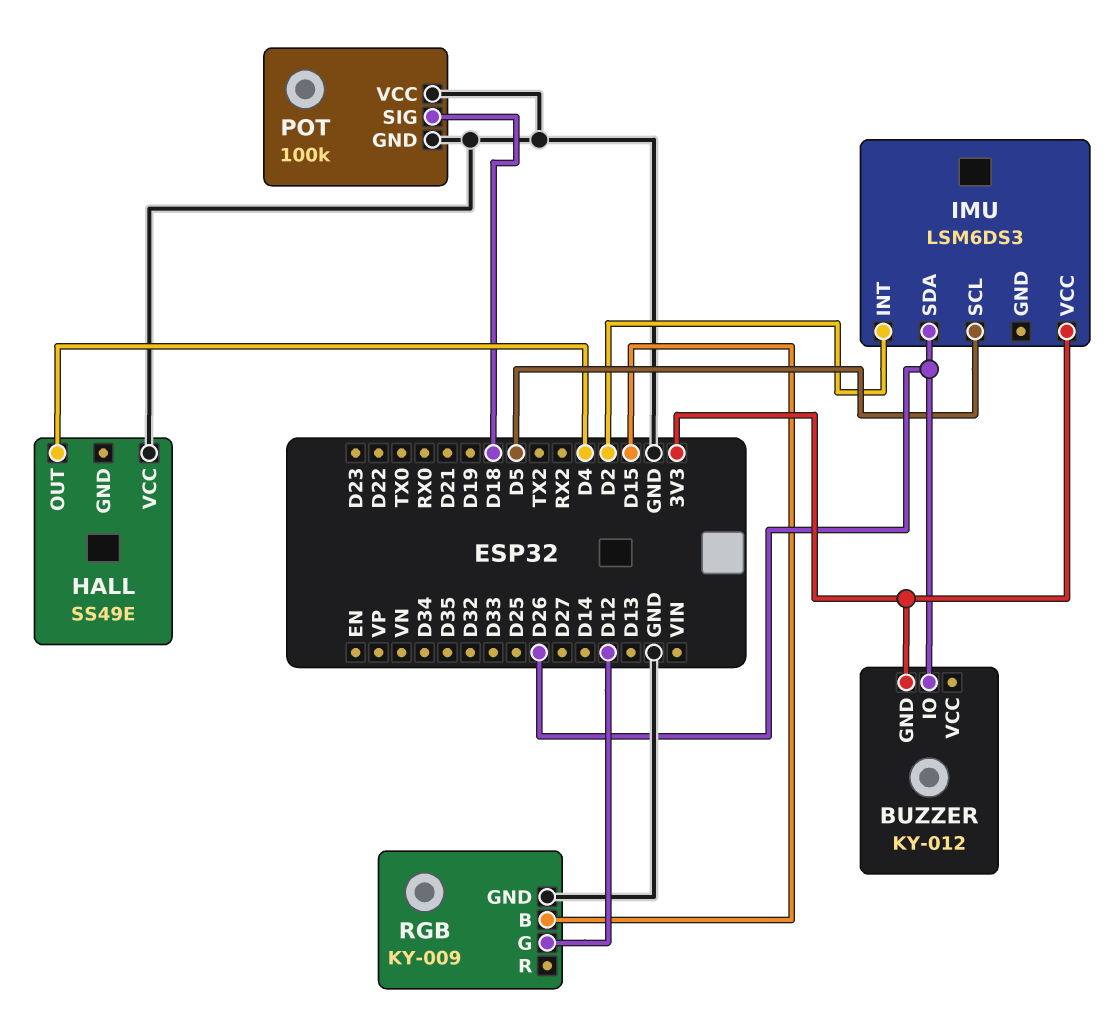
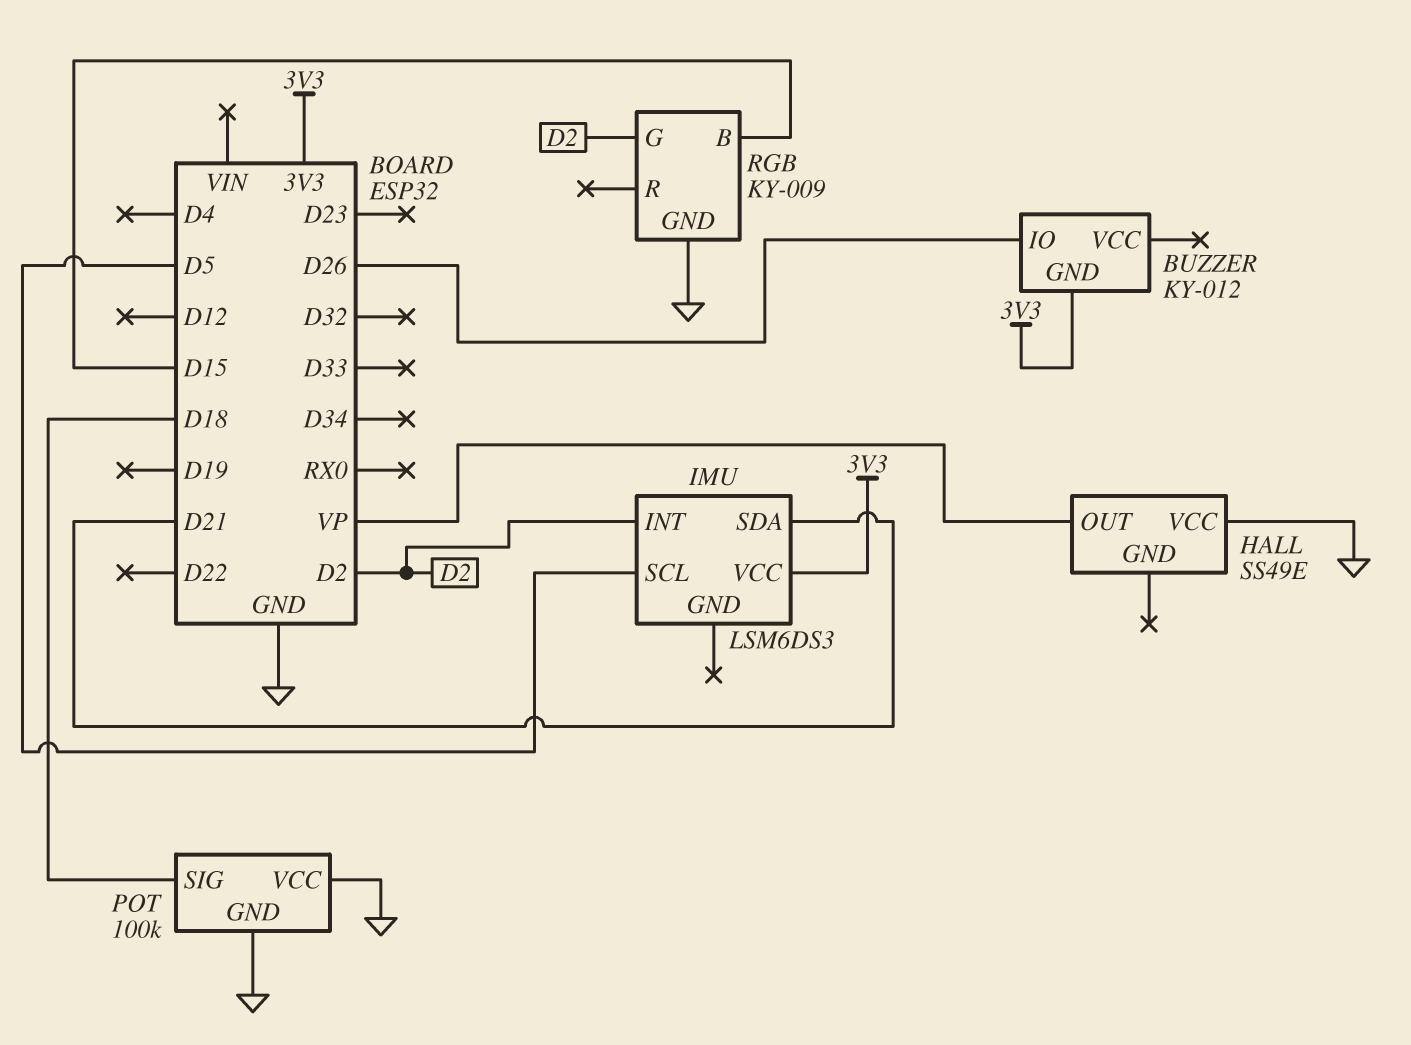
HALL pin OUT: D4 -> VP
IMU pin SDA: D26 -> D21
RGB pin G: D12 -> D2

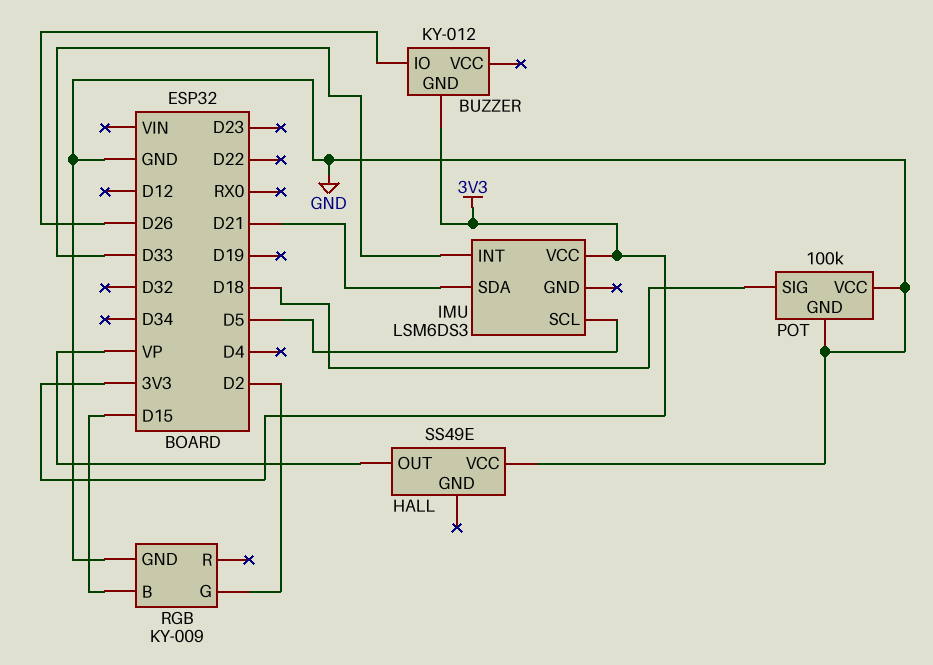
IMU pin INT: D2 -> D33

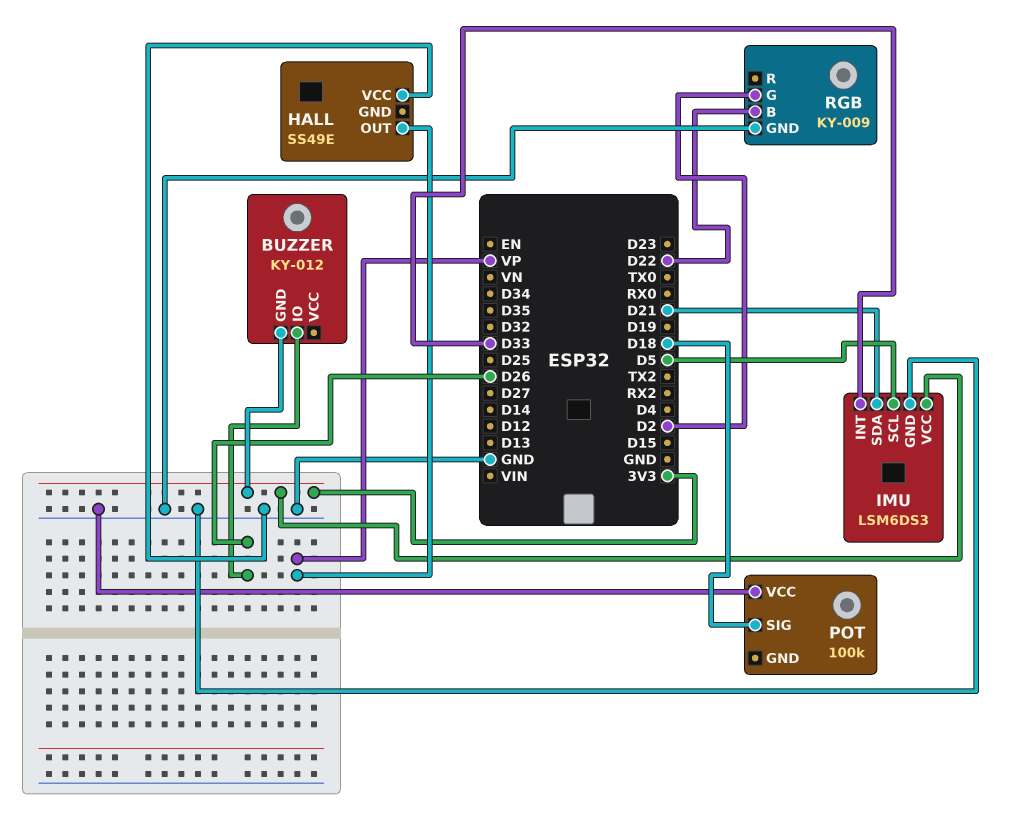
IMU pin GND: none -> GND
POT pin GND: GND -> none
RGB pin B: D15 -> D22

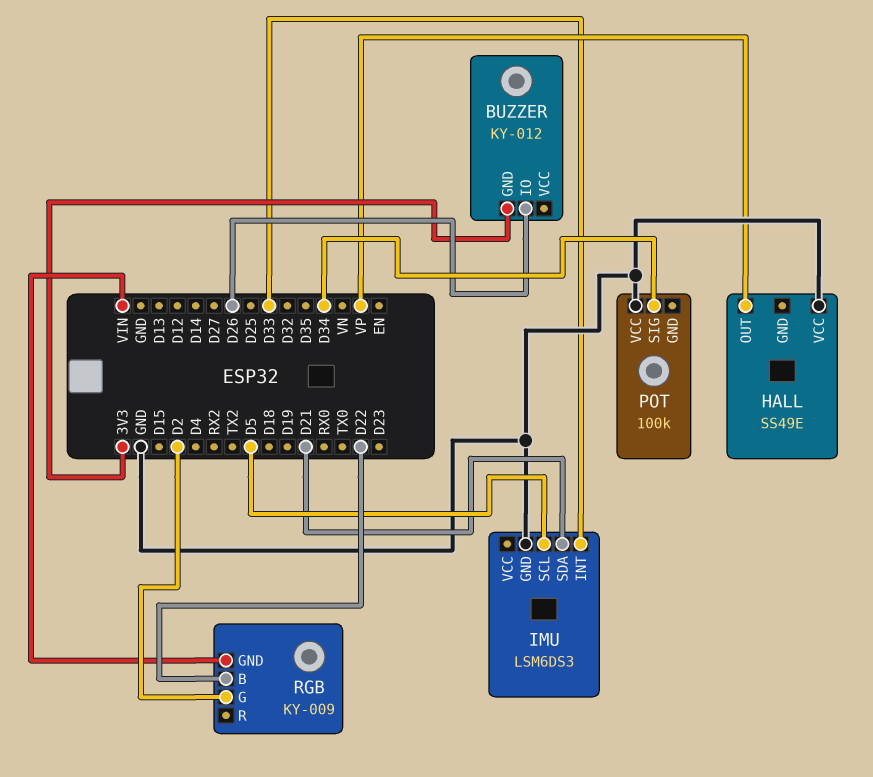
IMU pin VCC: 3V3 -> none
POT pin SIG: D18 -> D34
RGB pin GND: GND -> VIN

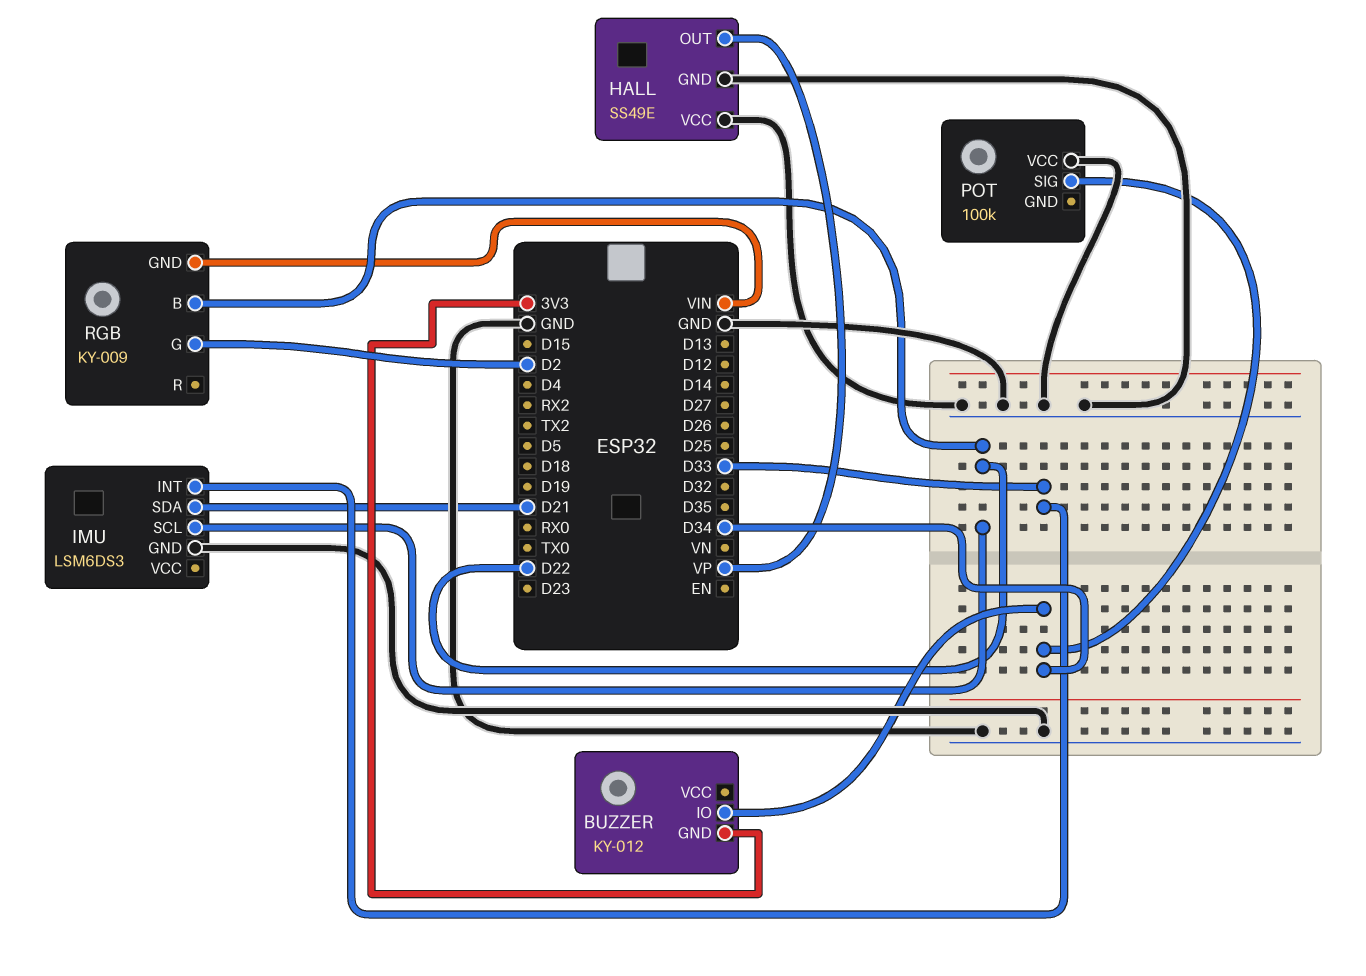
BUZZER pin IO: D26 -> D34
HALL pin GND: none -> GND
IMU pin SCL: D5 -> D22

